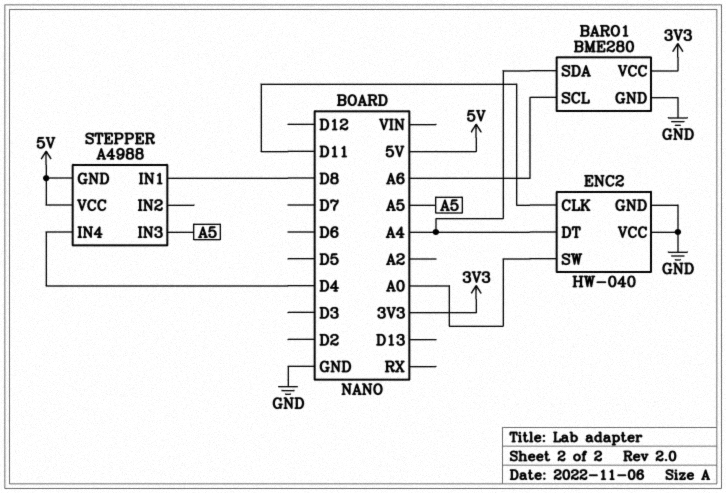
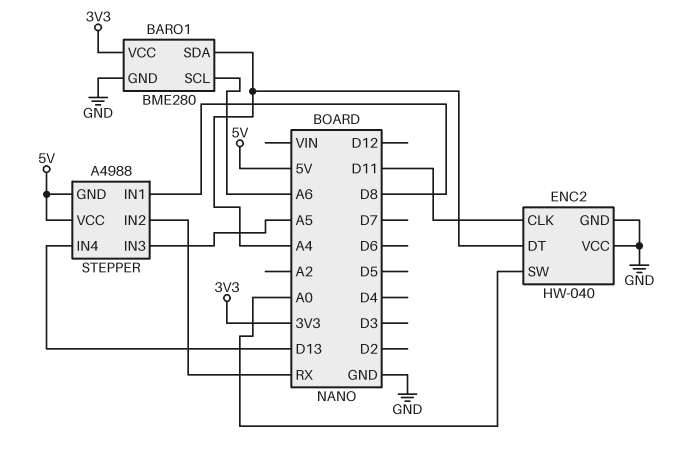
STEPPER pin IN2: none -> RX
STEPPER pin IN4: D4 -> D13

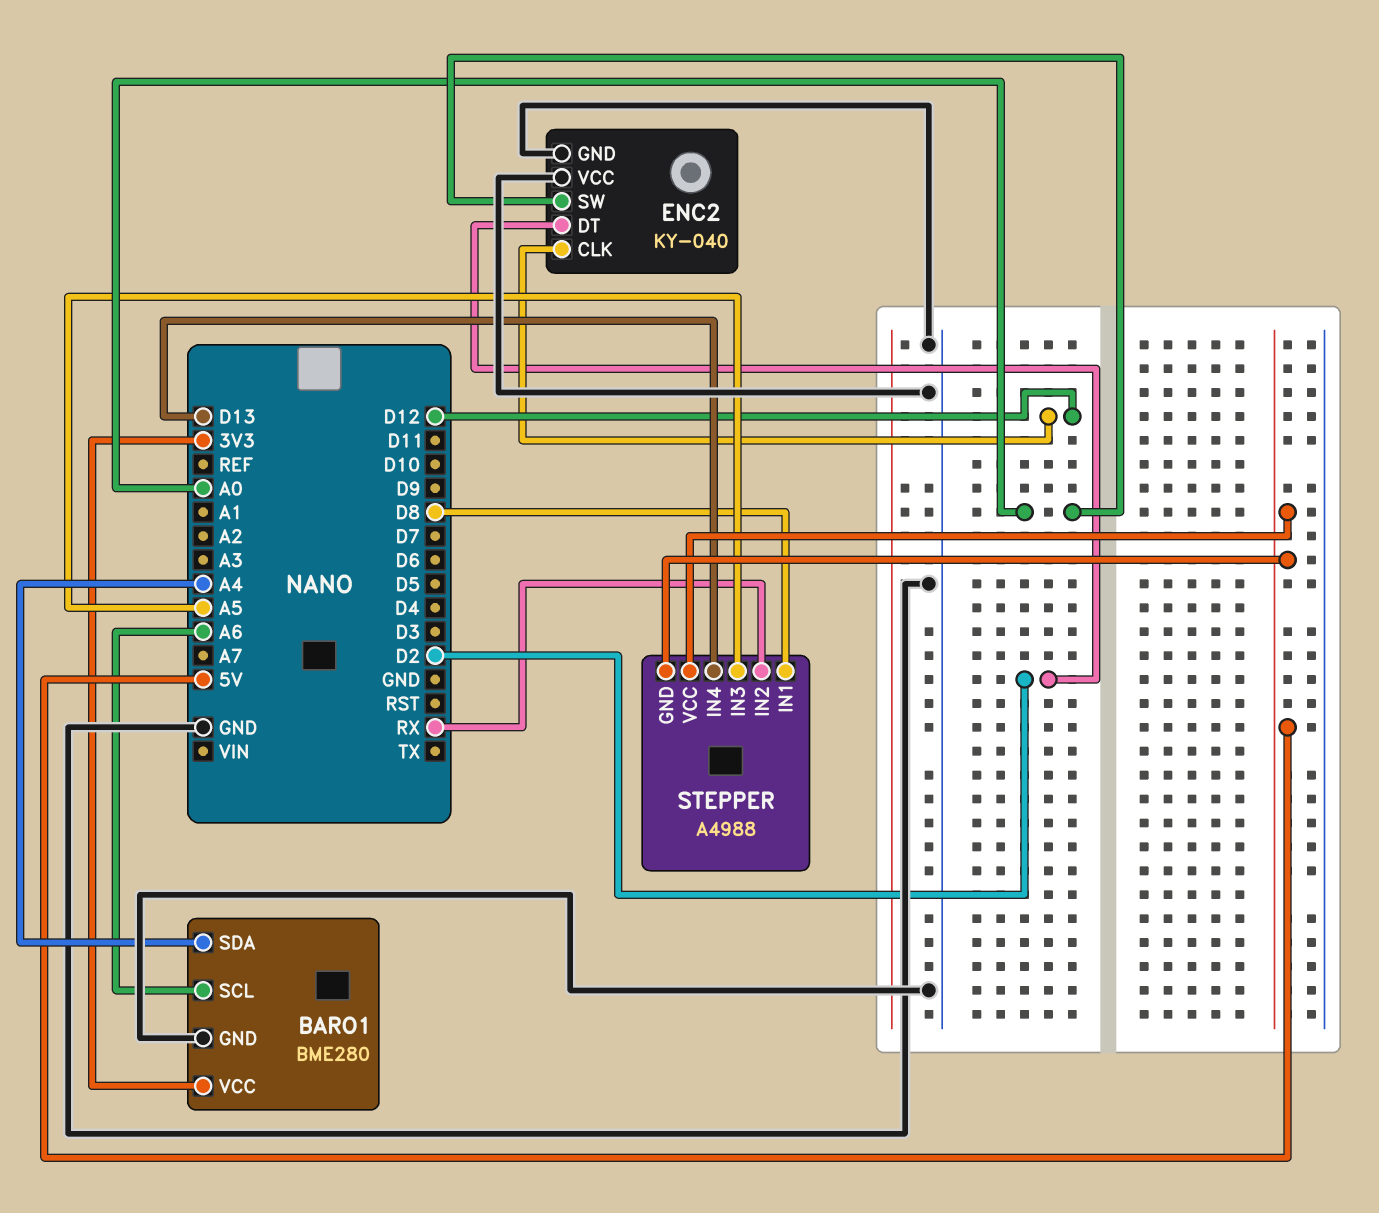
ENC2: HW-040 -> KY-040
ENC2 pin CLK: D11 -> D12
ENC2 pin DT: A4 -> D2

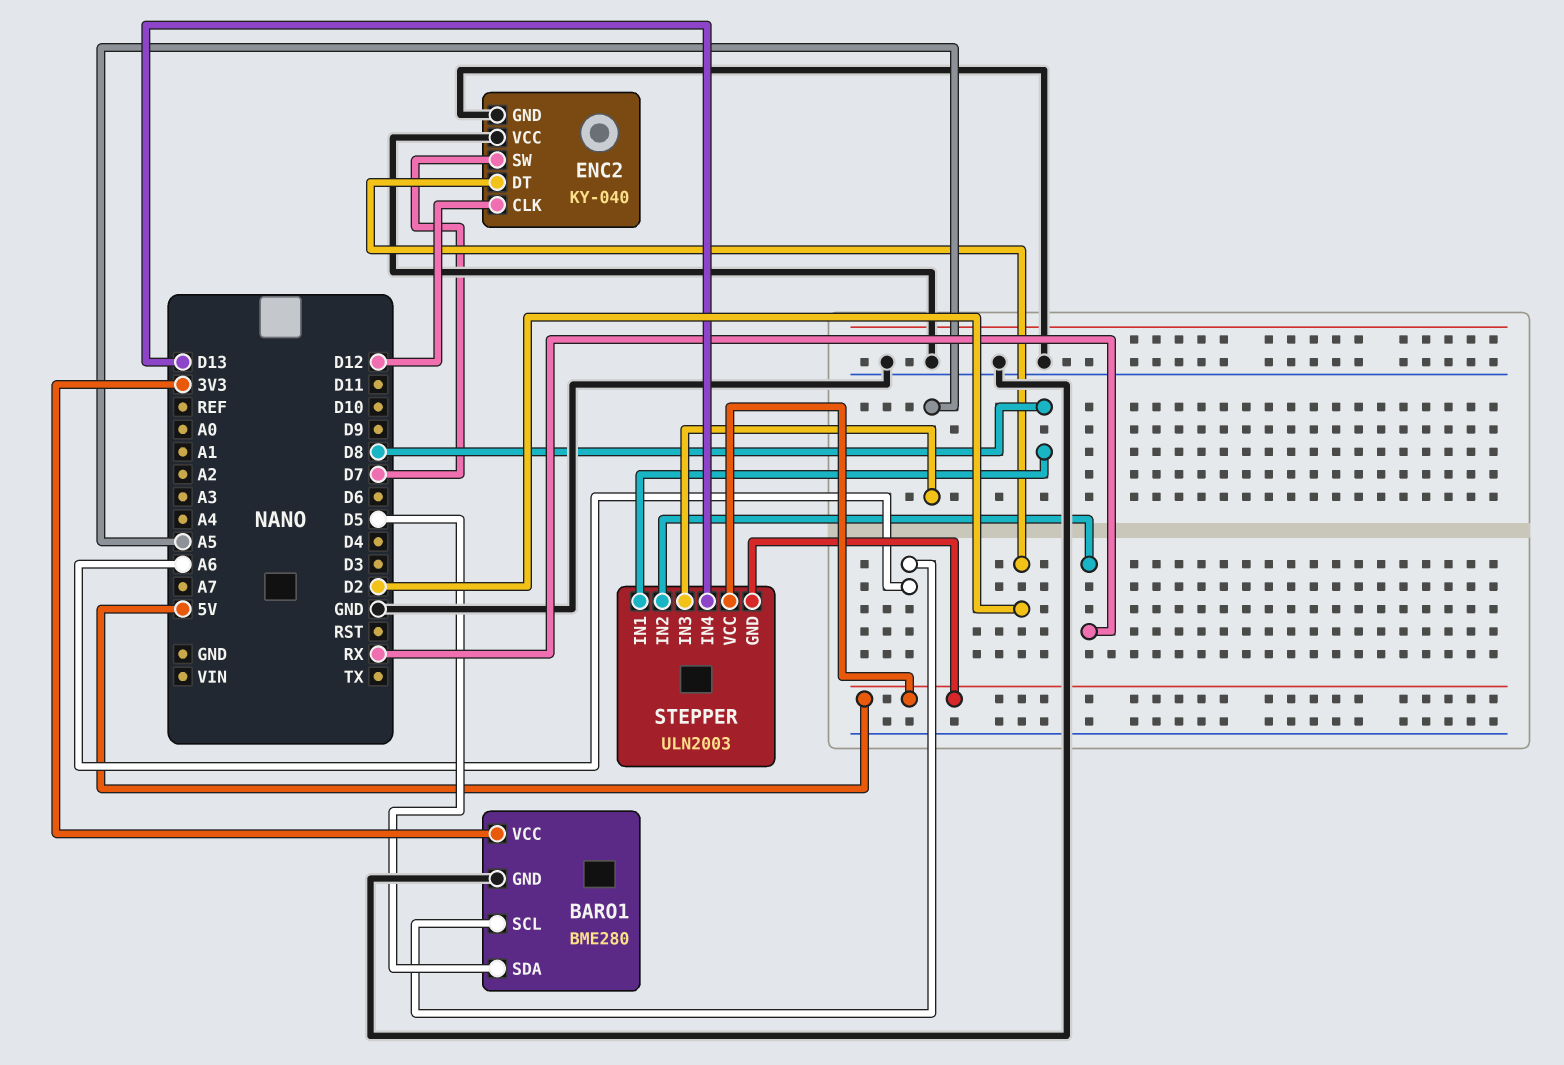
BARO1 pin SDA: A4 -> D5
ENC2 pin SW: A0 -> D7
STEPPER: A4988 -> ULN2003

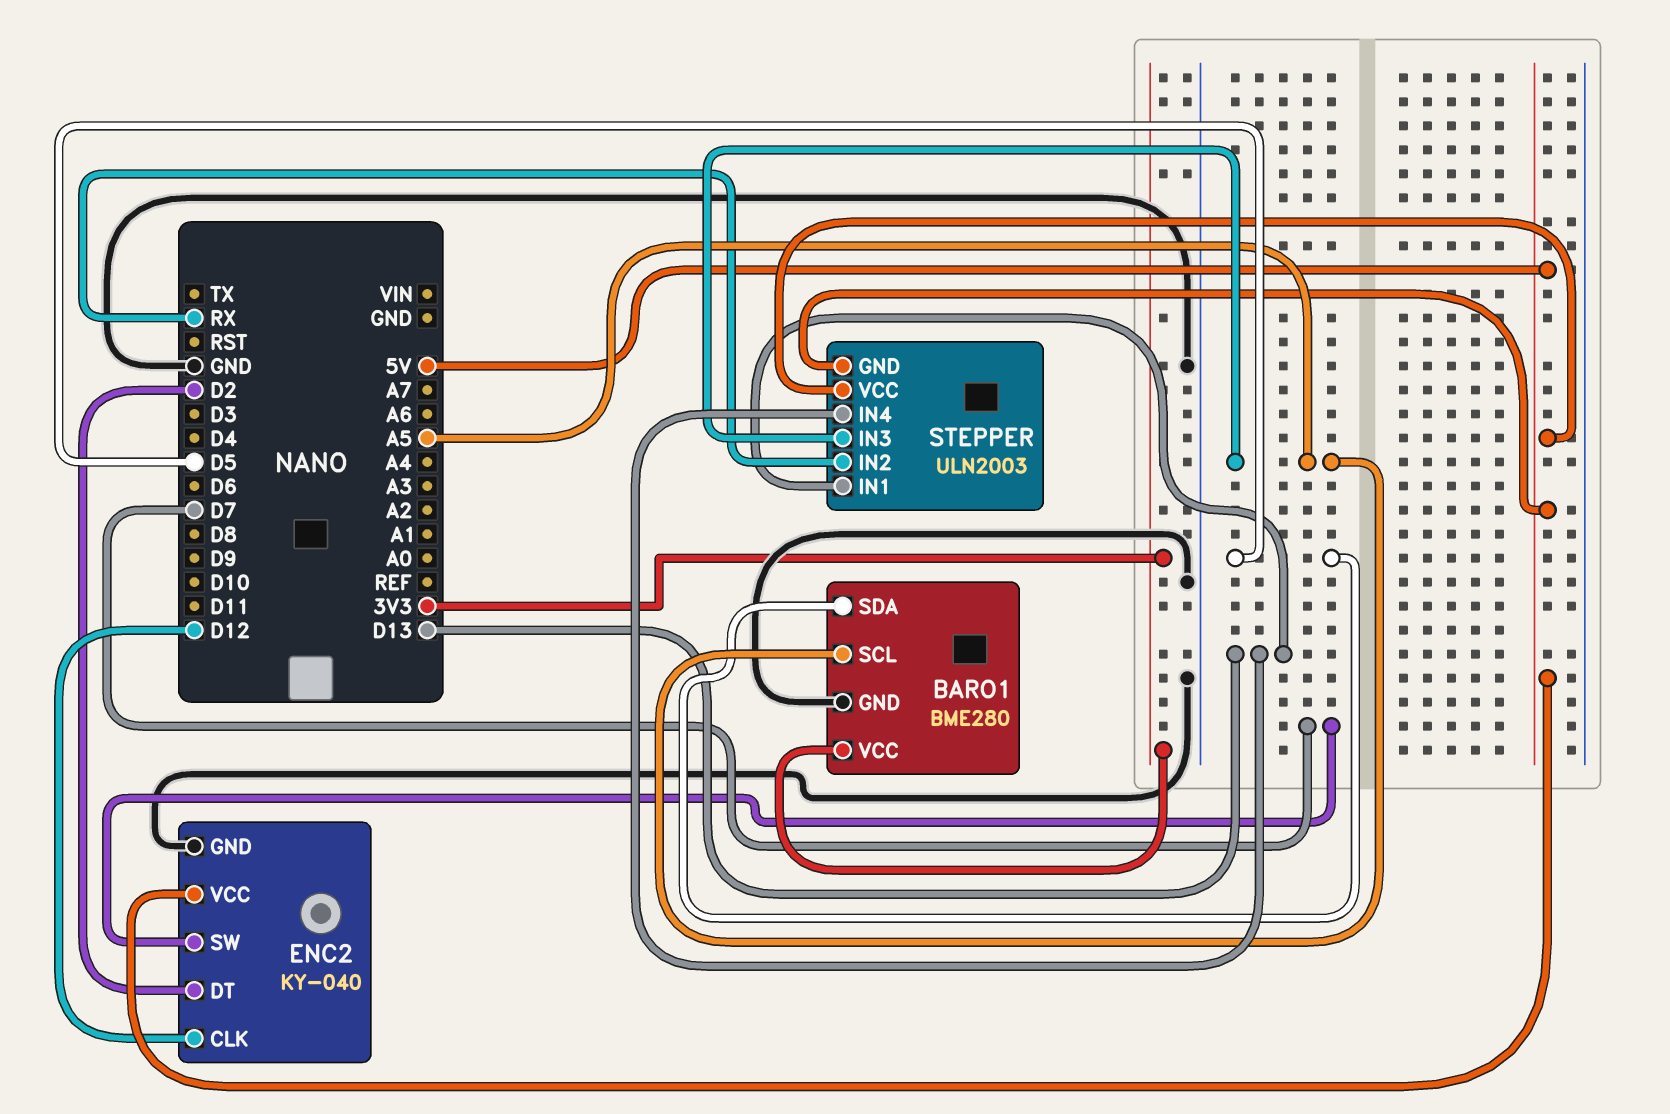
BARO1 pin SCL: A6 -> A5
ENC2 pin VCC: GND -> 5V
STEPPER pin IN1: D8 -> D13

